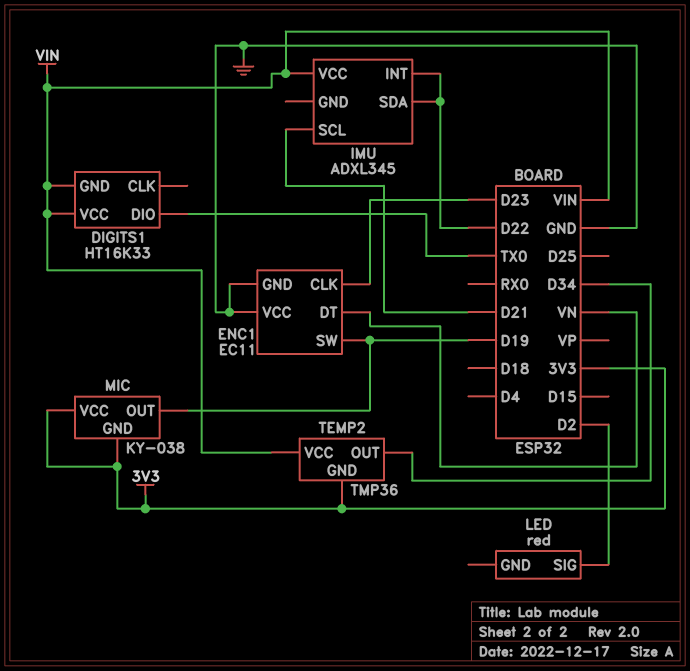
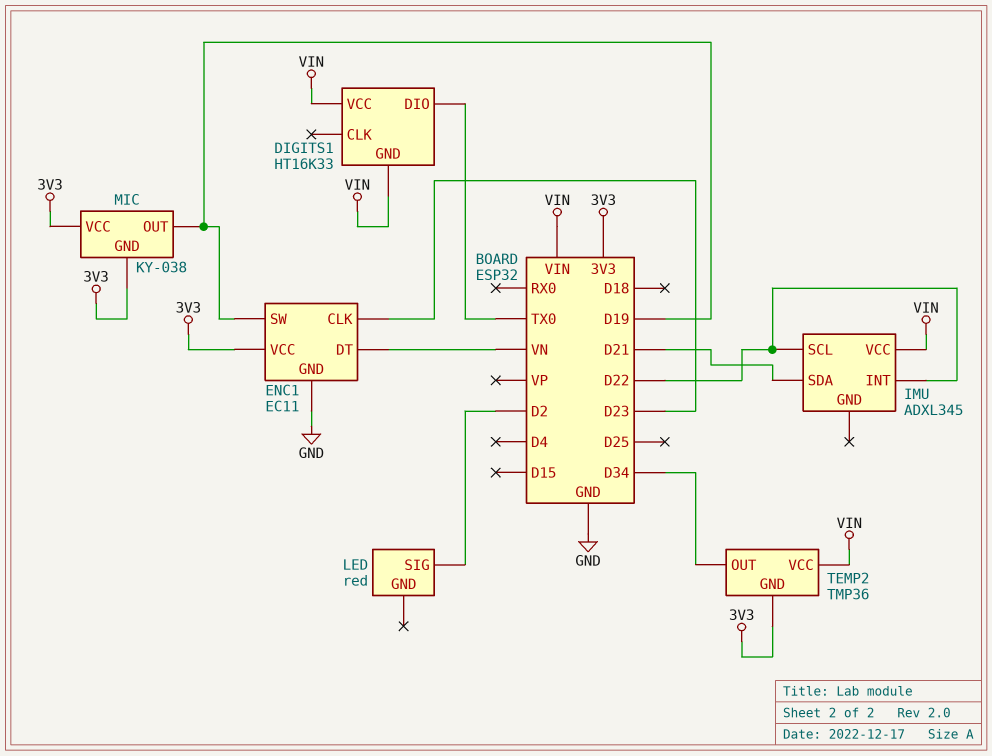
ENC1 pin VCC: GND -> 3V3
IMU pin SCL: D21 -> D22
IMU pin SDA: D22 -> D21

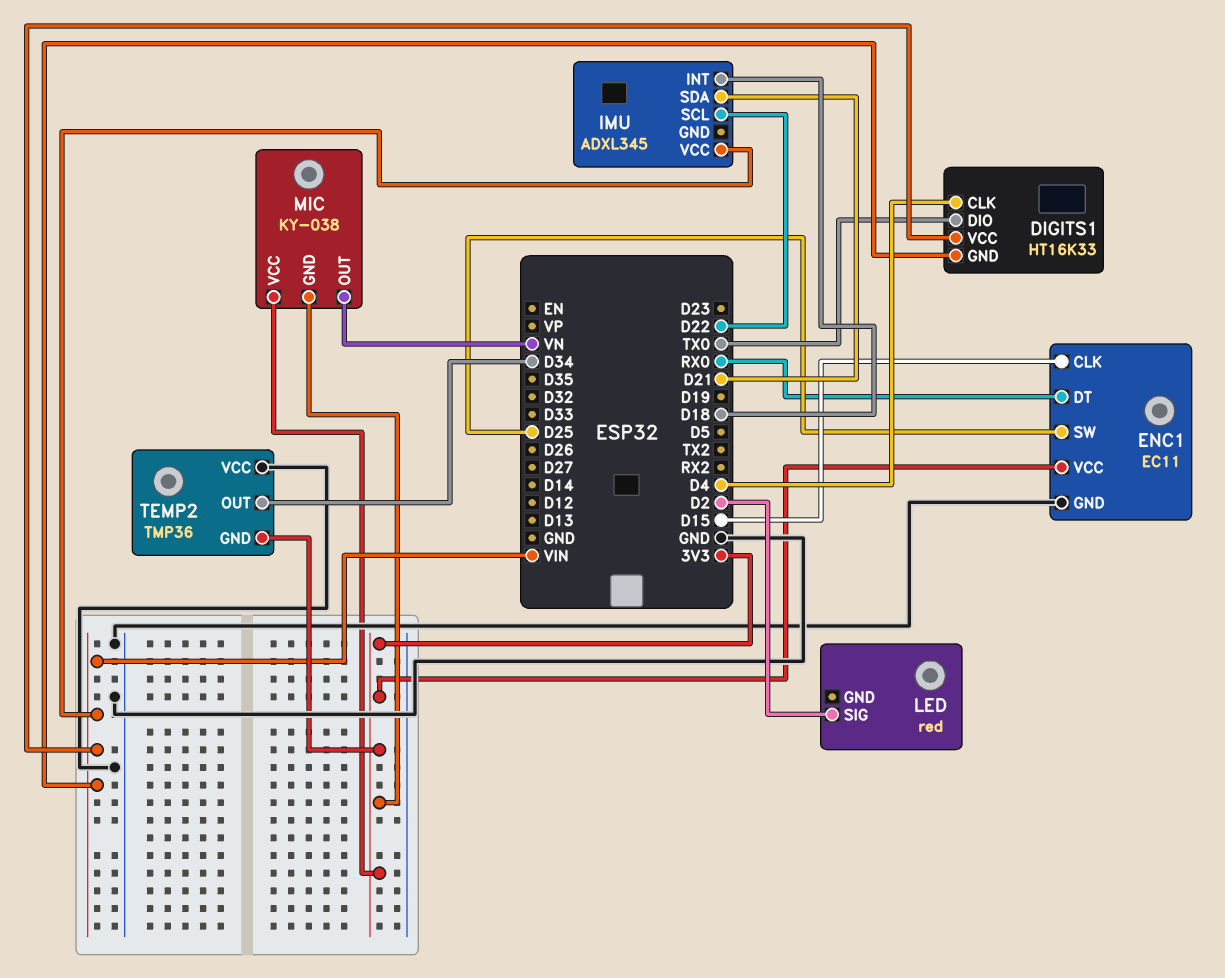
DIGITS1 pin CLK: none -> D4
ENC1 pin CLK: D23 -> D15
ENC1 pin DT: VN -> RX0
ENC1 pin SW: D19 -> D25
IMU pin INT: D22 -> D18
MIC pin OUT: D19 -> VN
TEMP2 pin VCC: VIN -> GND

